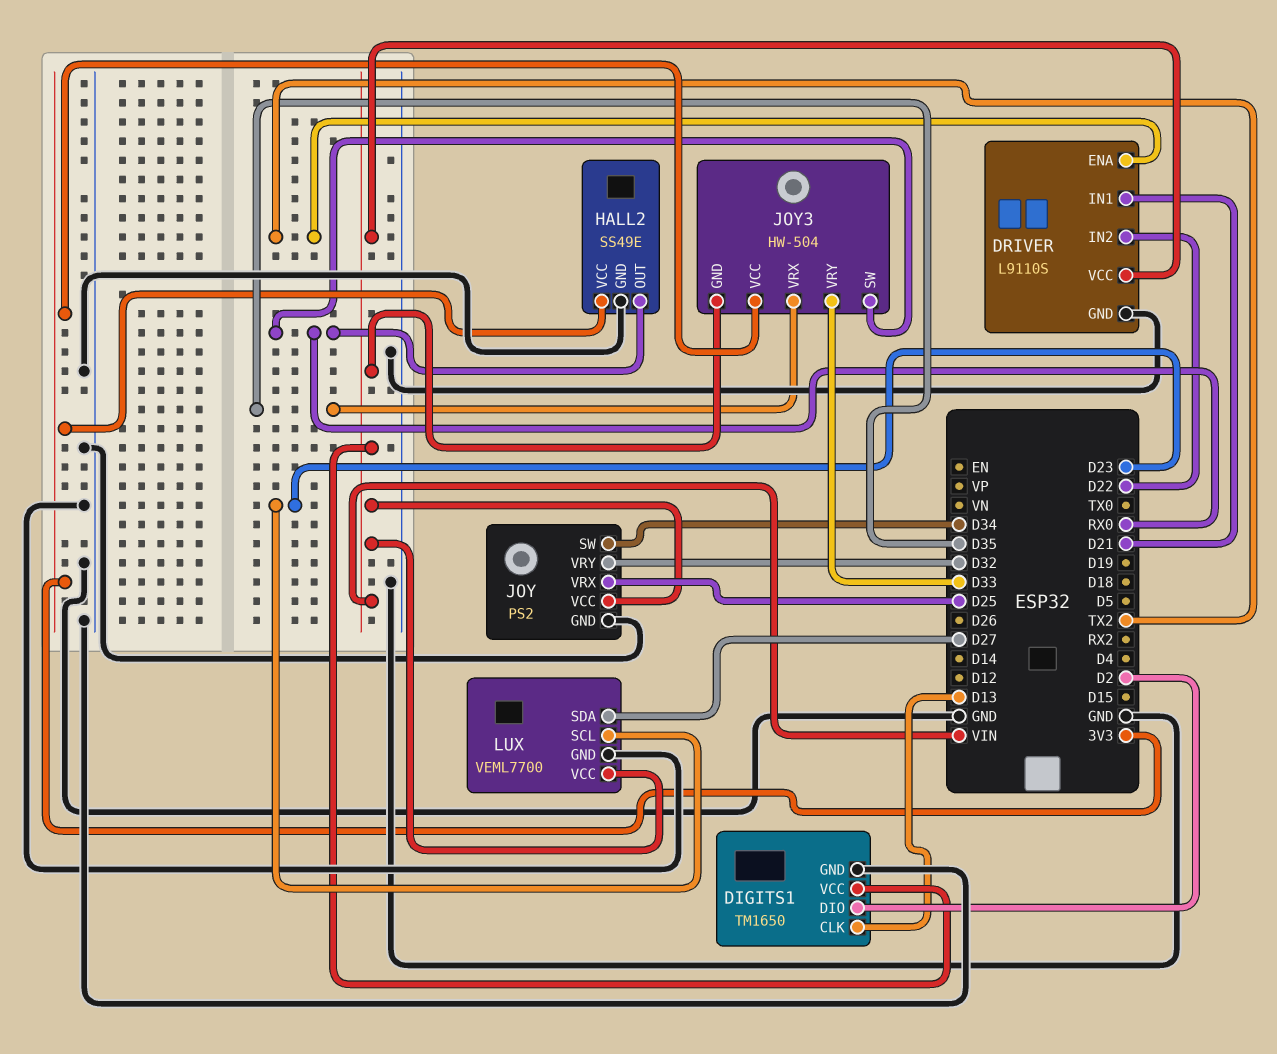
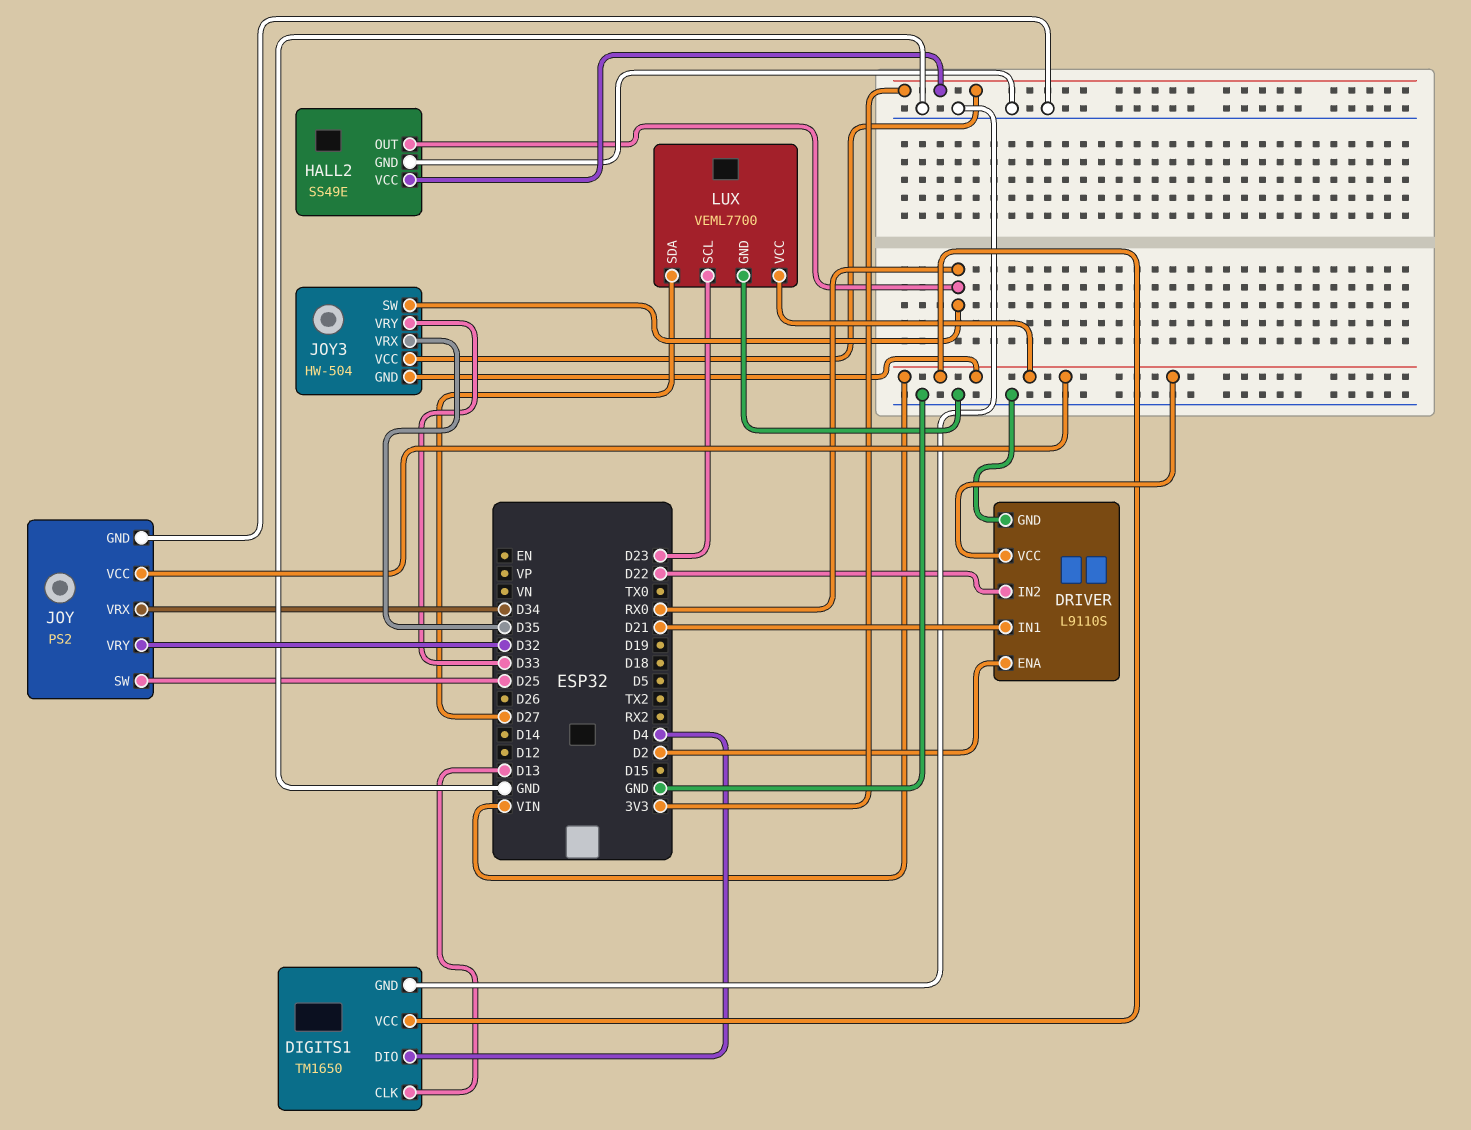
DIGITS1 pin DIO: D2 -> D4
DRIVER pin ENA: TX2 -> D2
JOY pin SW: D34 -> D25
JOY pin VRX: D25 -> D34

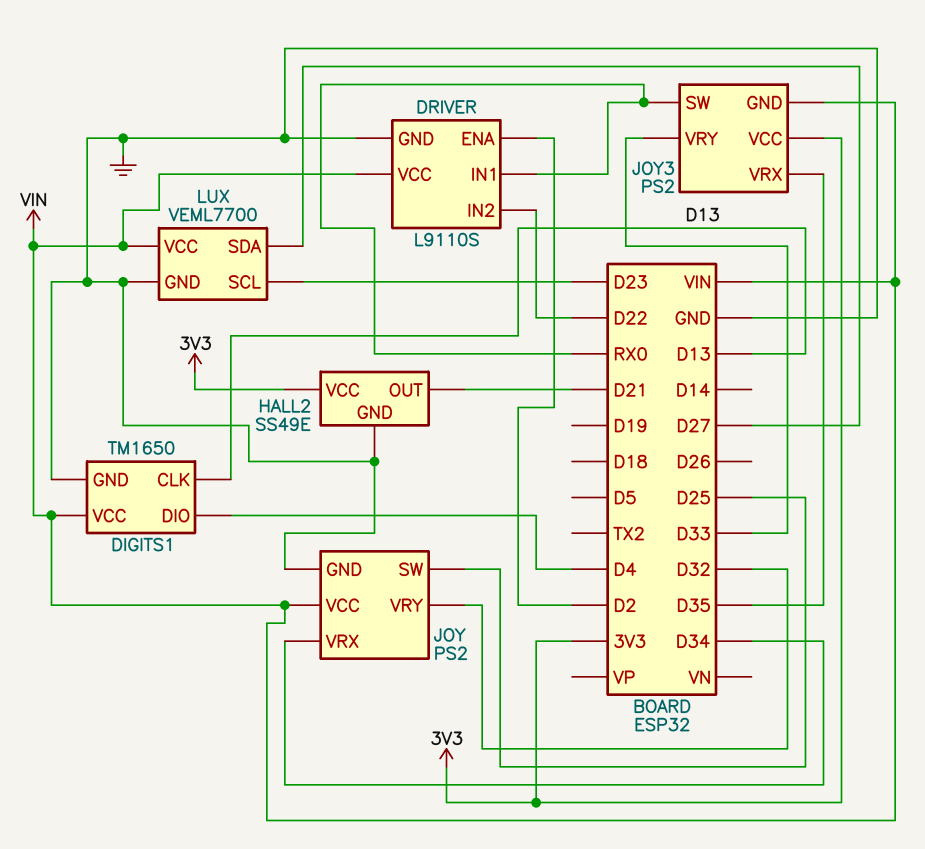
DRIVER pin IN1: D21 -> RX0
HALL2 pin OUT: RX0 -> D21
JOY3: HW-504 -> PS2

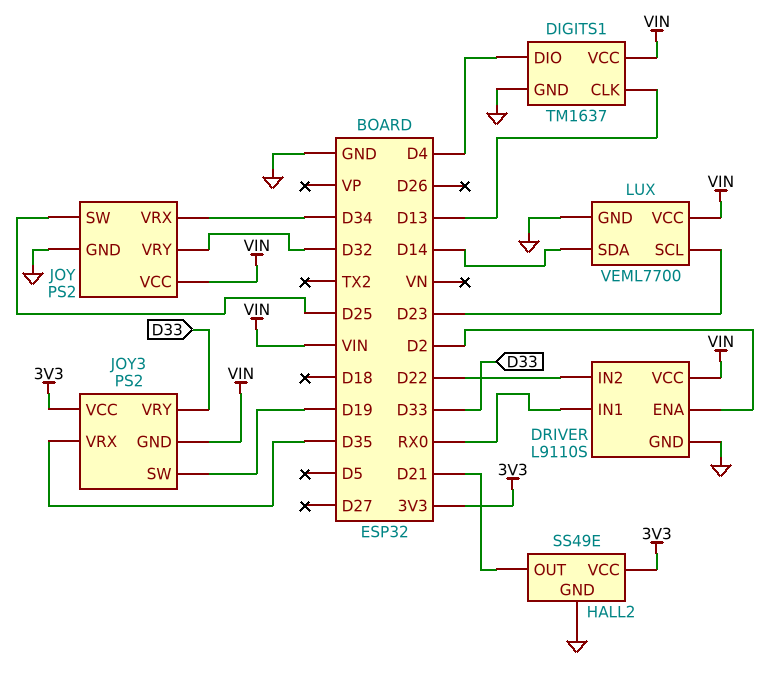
DIGITS1: TM1650 -> TM1637
JOY3 pin SW: RX0 -> D19
LUX pin SDA: D27 -> D14

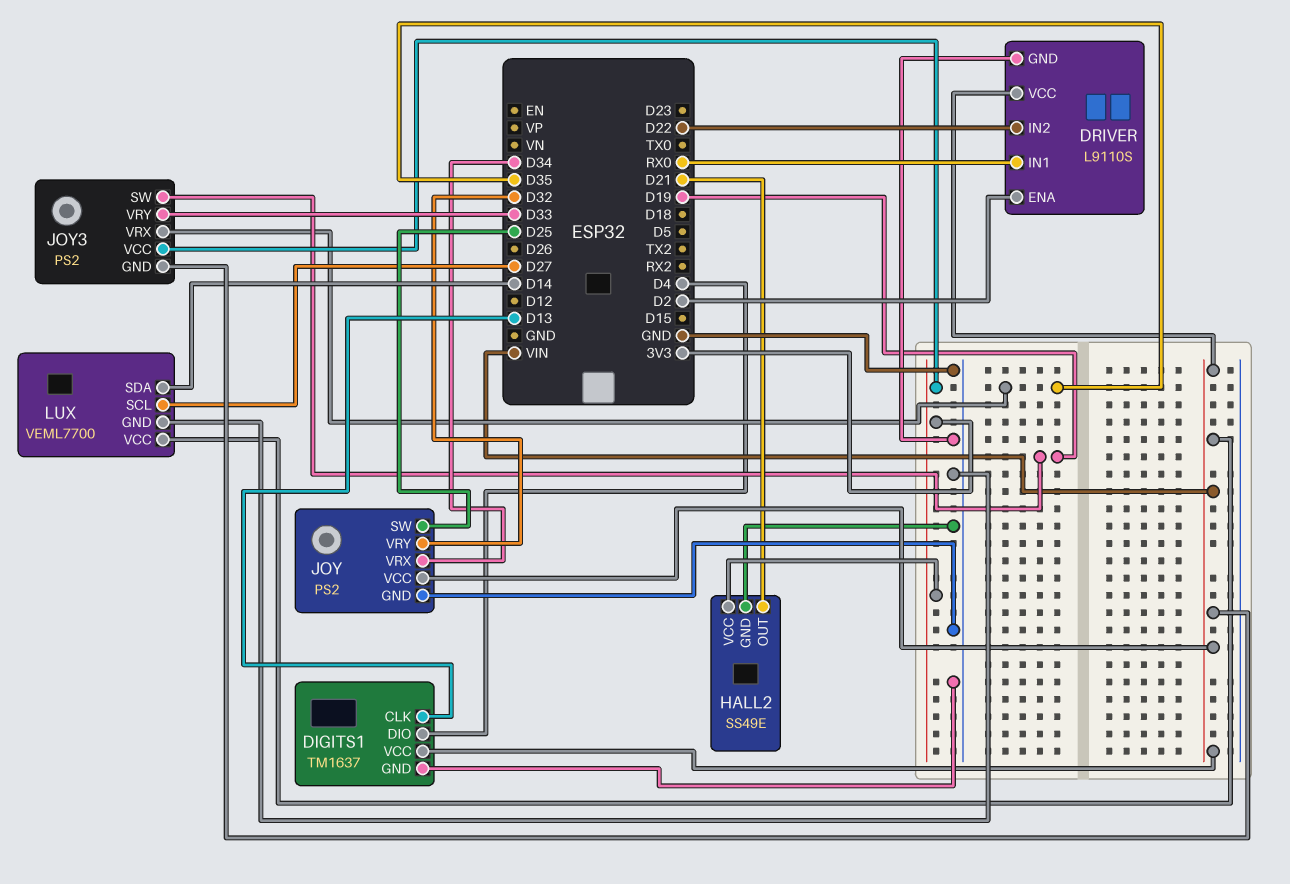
LUX pin SCL: D23 -> D27

